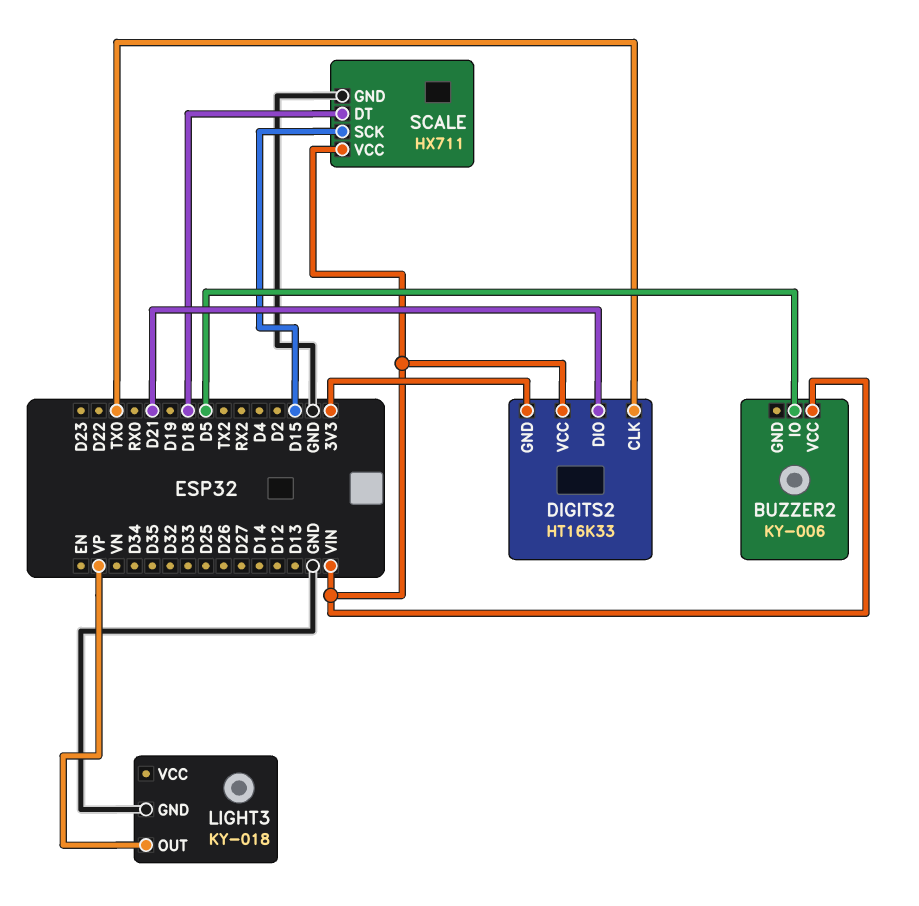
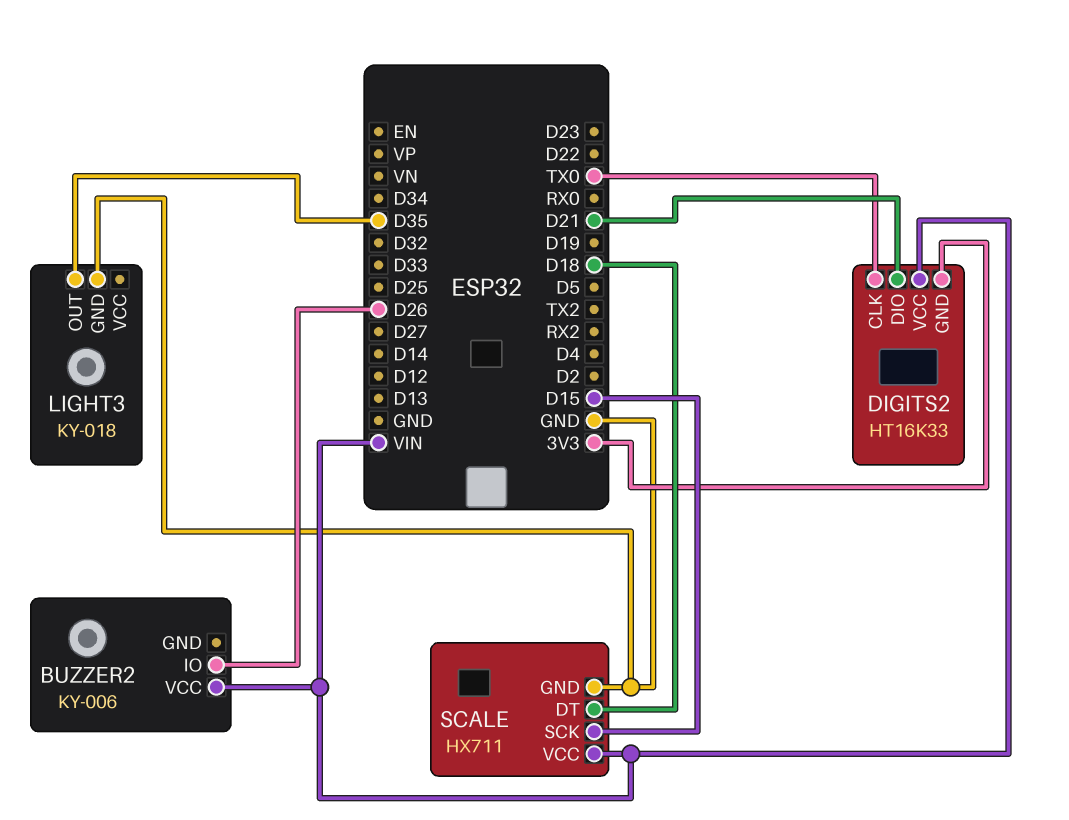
BUZZER2 pin IO: D5 -> D26
LIGHT3 pin OUT: VP -> D35

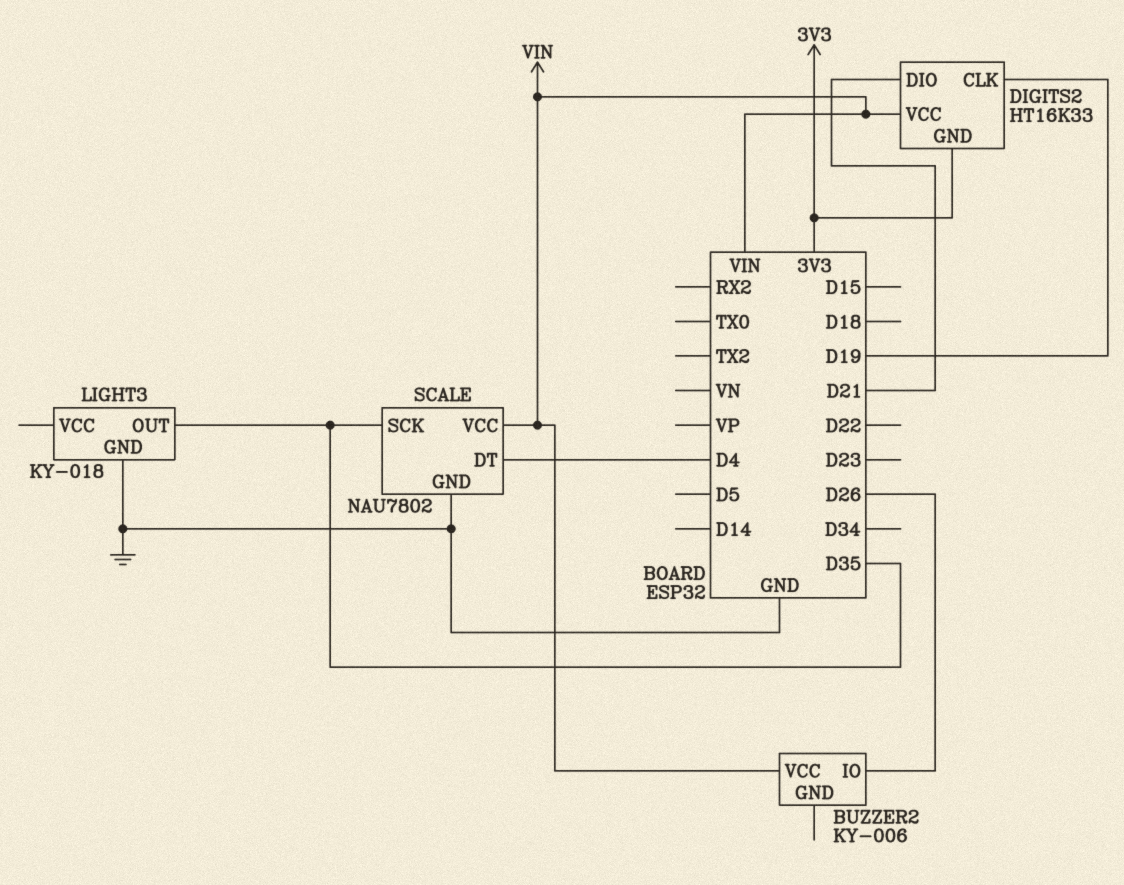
DIGITS2 pin CLK: TX0 -> D19
SCALE: HX711 -> NAU7802
SCALE pin DT: D18 -> D4
SCALE pin SCK: D15 -> D35

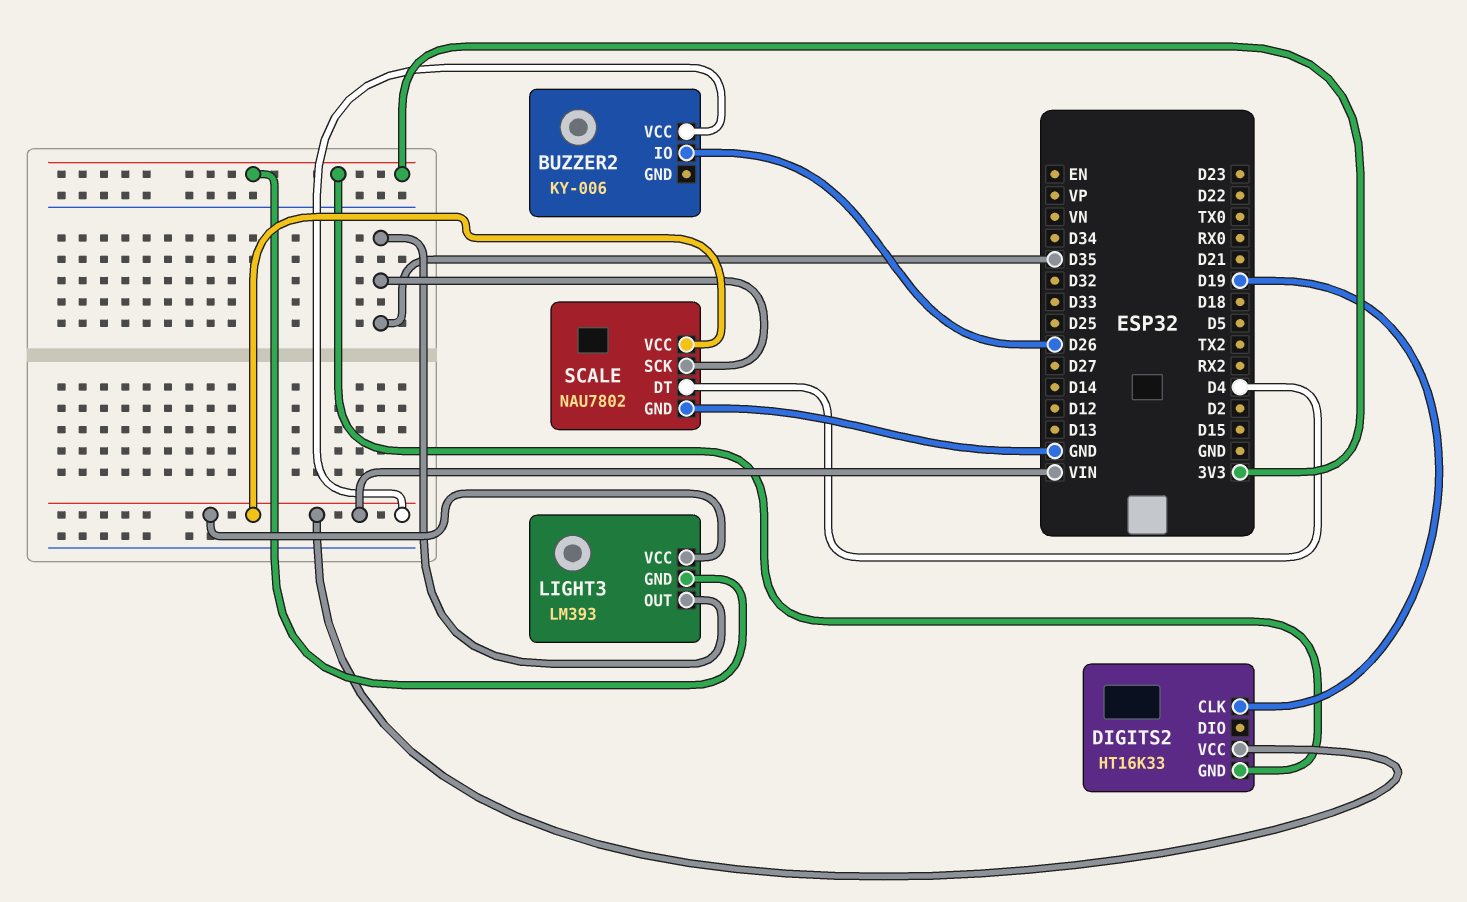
DIGITS2 pin DIO: D21 -> none
LIGHT3: KY-018 -> LM393
LIGHT3 pin GND: GND -> 3V3
LIGHT3 pin VCC: none -> VIN

